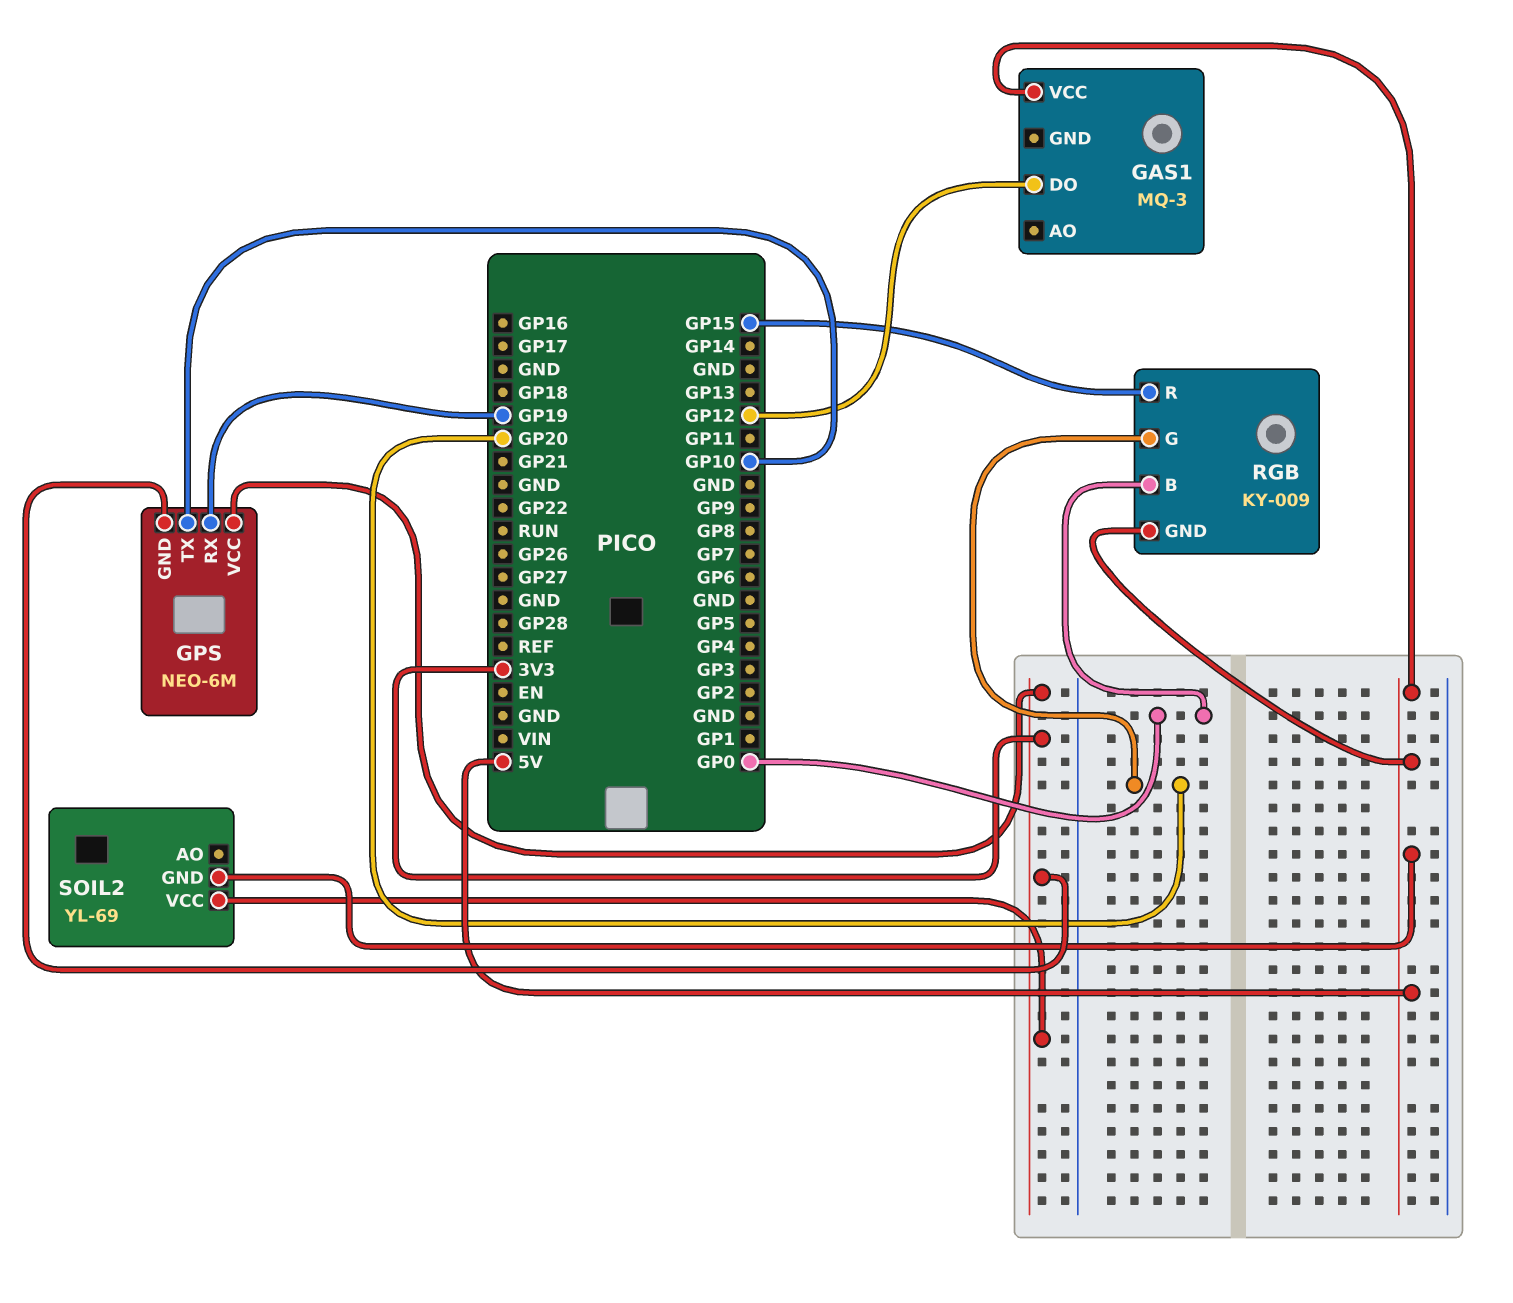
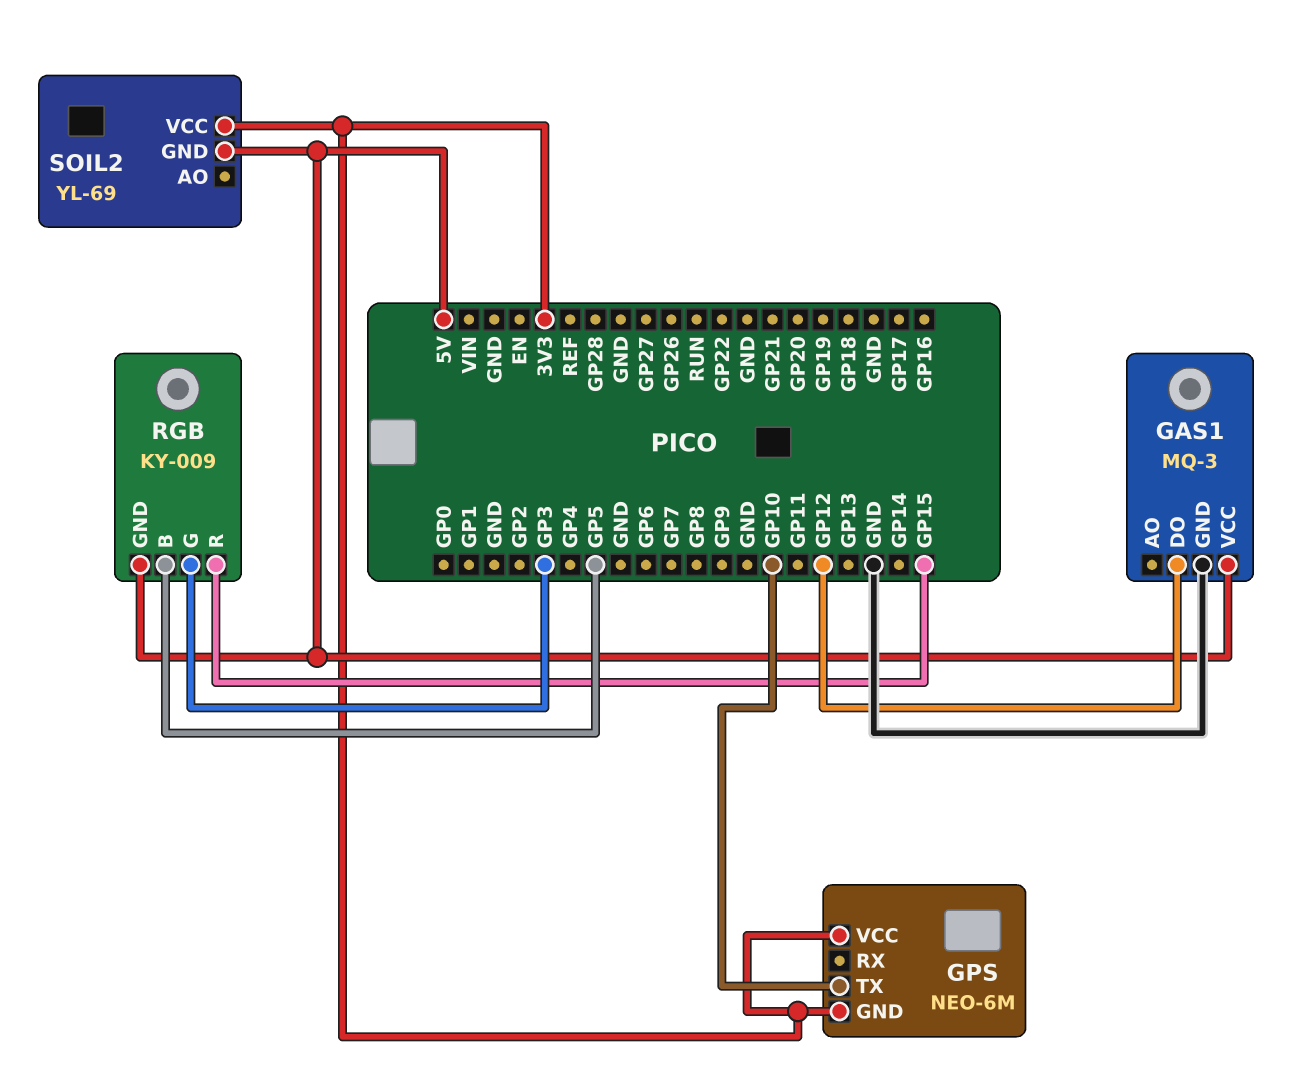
GAS1 pin GND: none -> GND
GPS pin RX: GP19 -> none
RGB pin B: GP0 -> GP5
RGB pin G: GP20 -> GP3

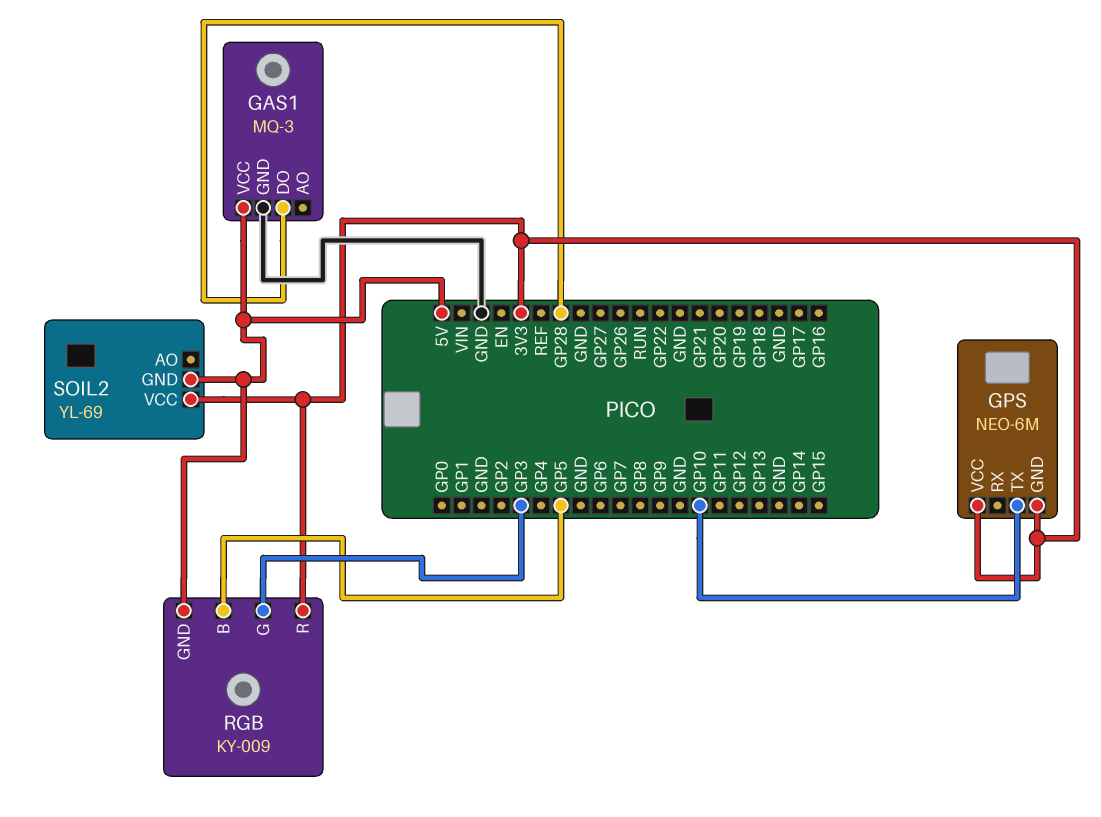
GAS1 pin DO: GP12 -> GP28
RGB pin R: GP15 -> 3V3

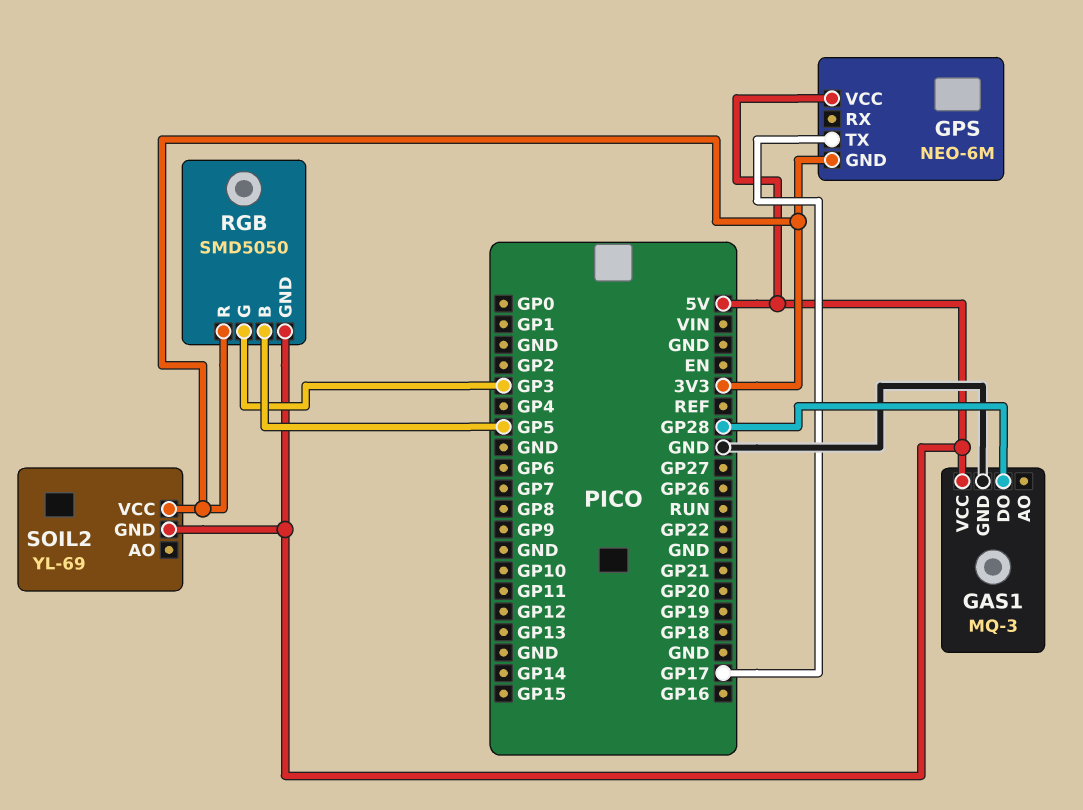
GPS pin TX: GP10 -> GP17
GPS pin VCC: 3V3 -> 5V
RGB: KY-009 -> SMD5050

